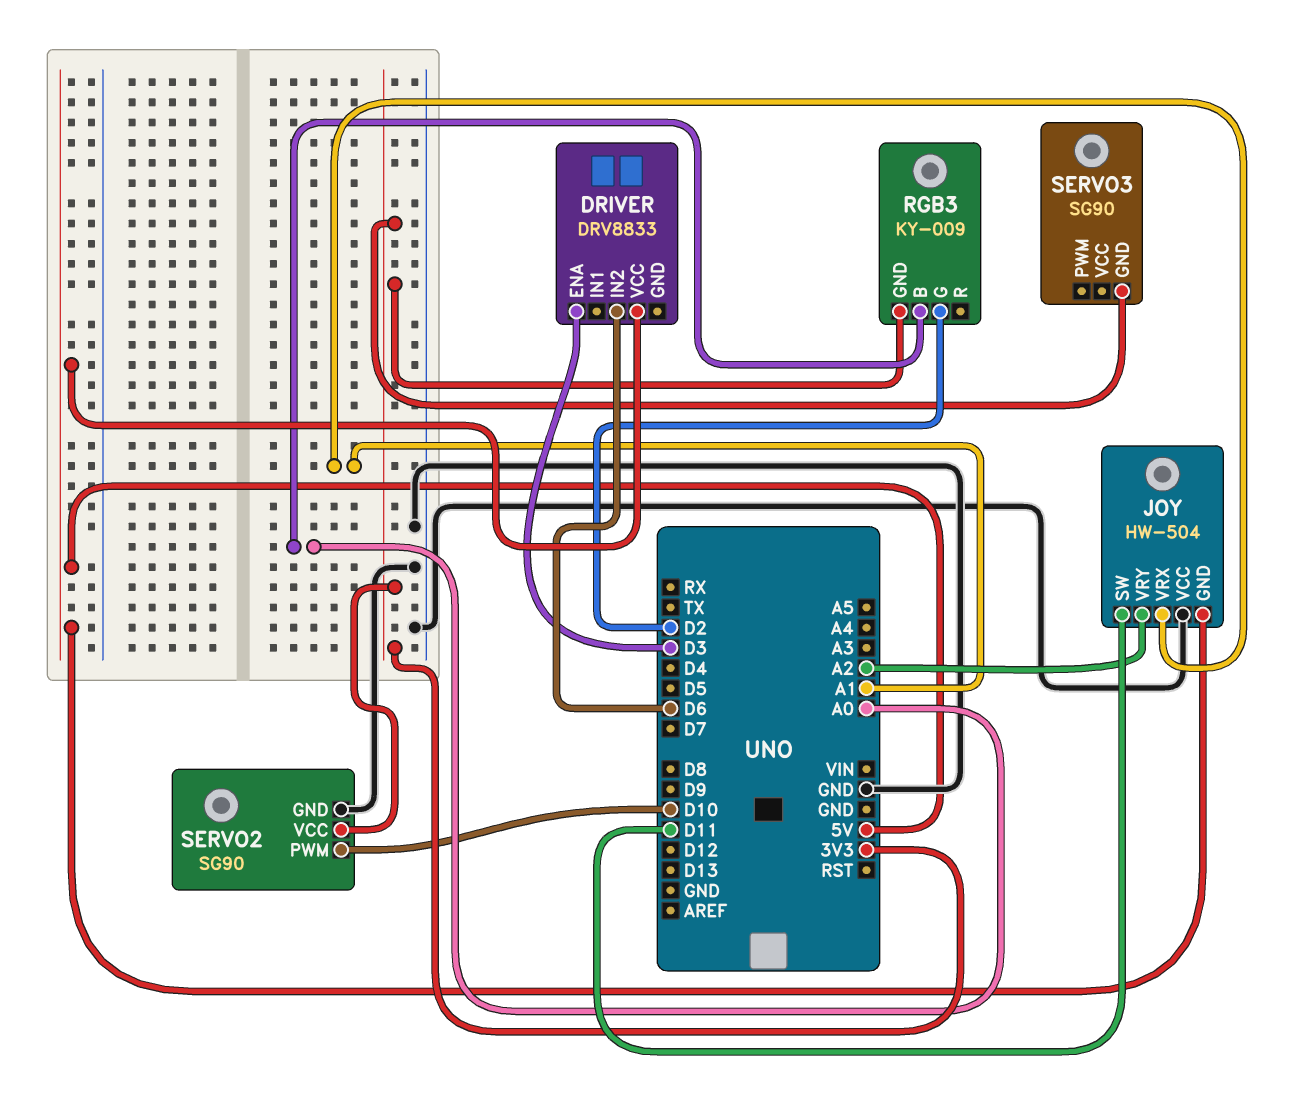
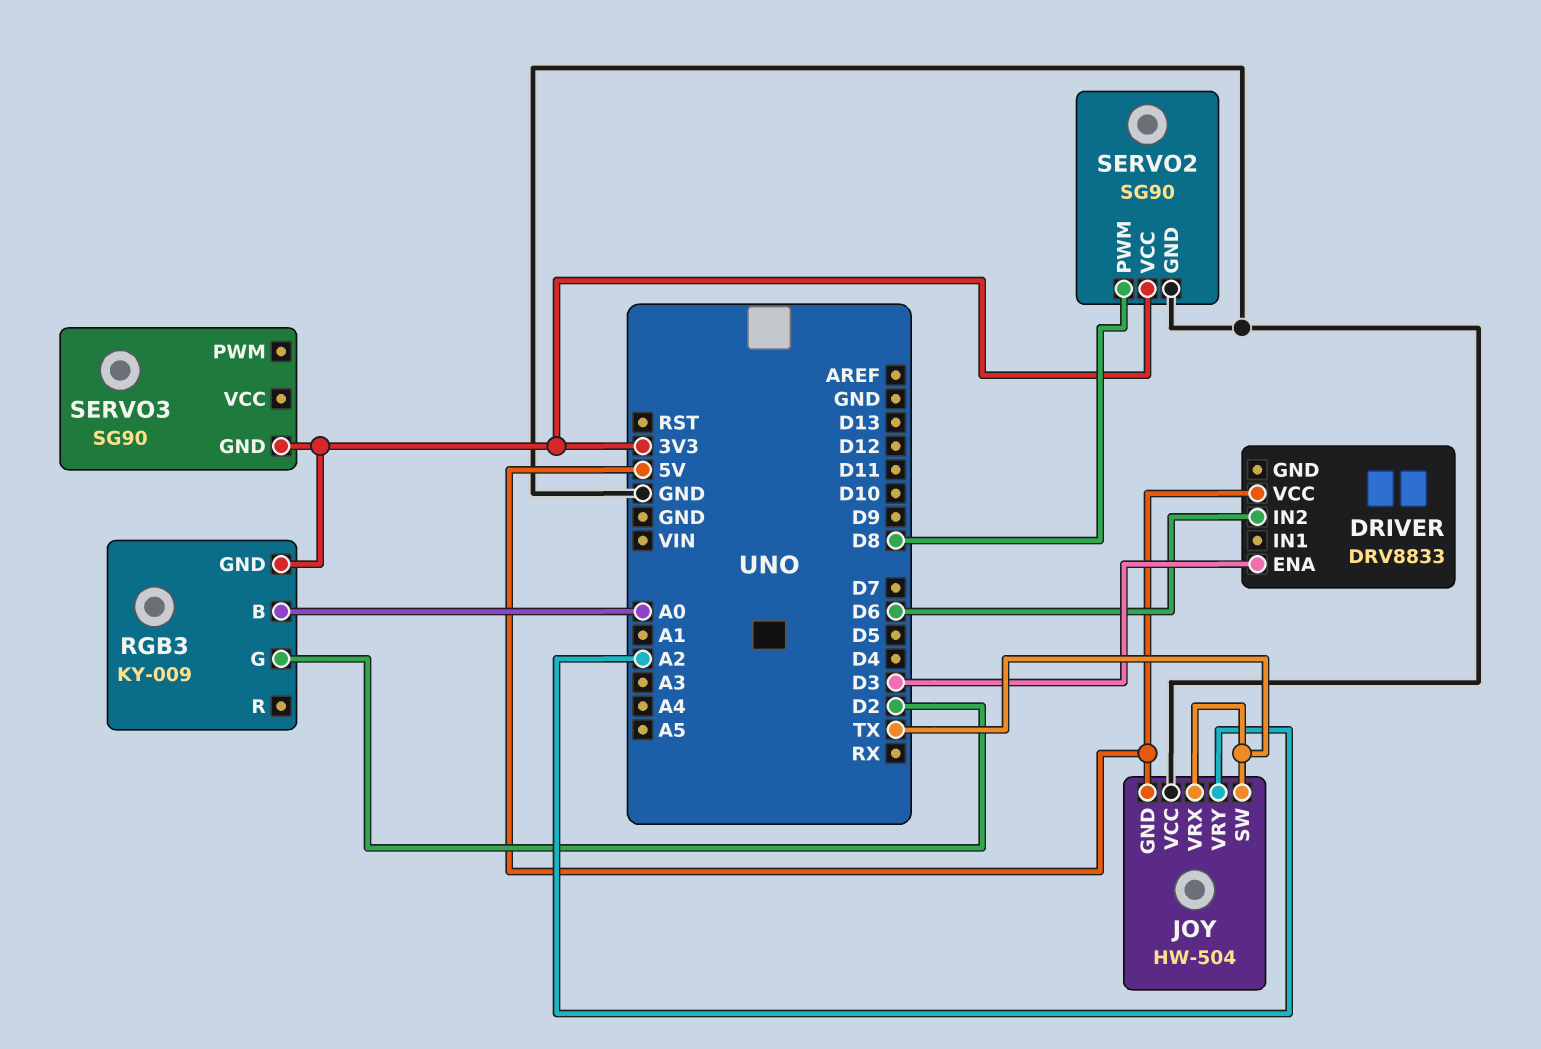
JOY pin SW: D11 -> TX
JOY pin VRX: A1 -> TX
SERVO2 pin PWM: D10 -> D8

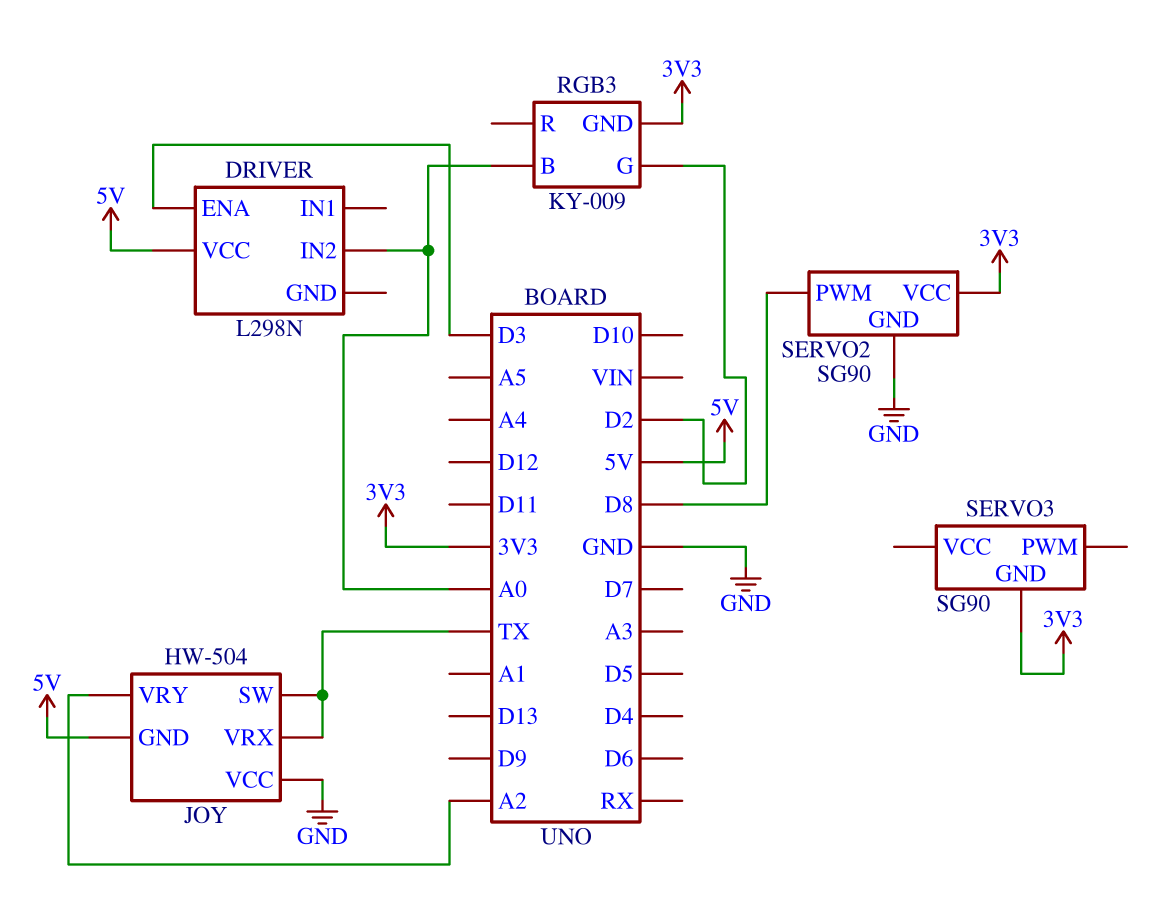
DRIVER: DRV8833 -> L298N
DRIVER pin IN2: D6 -> A0

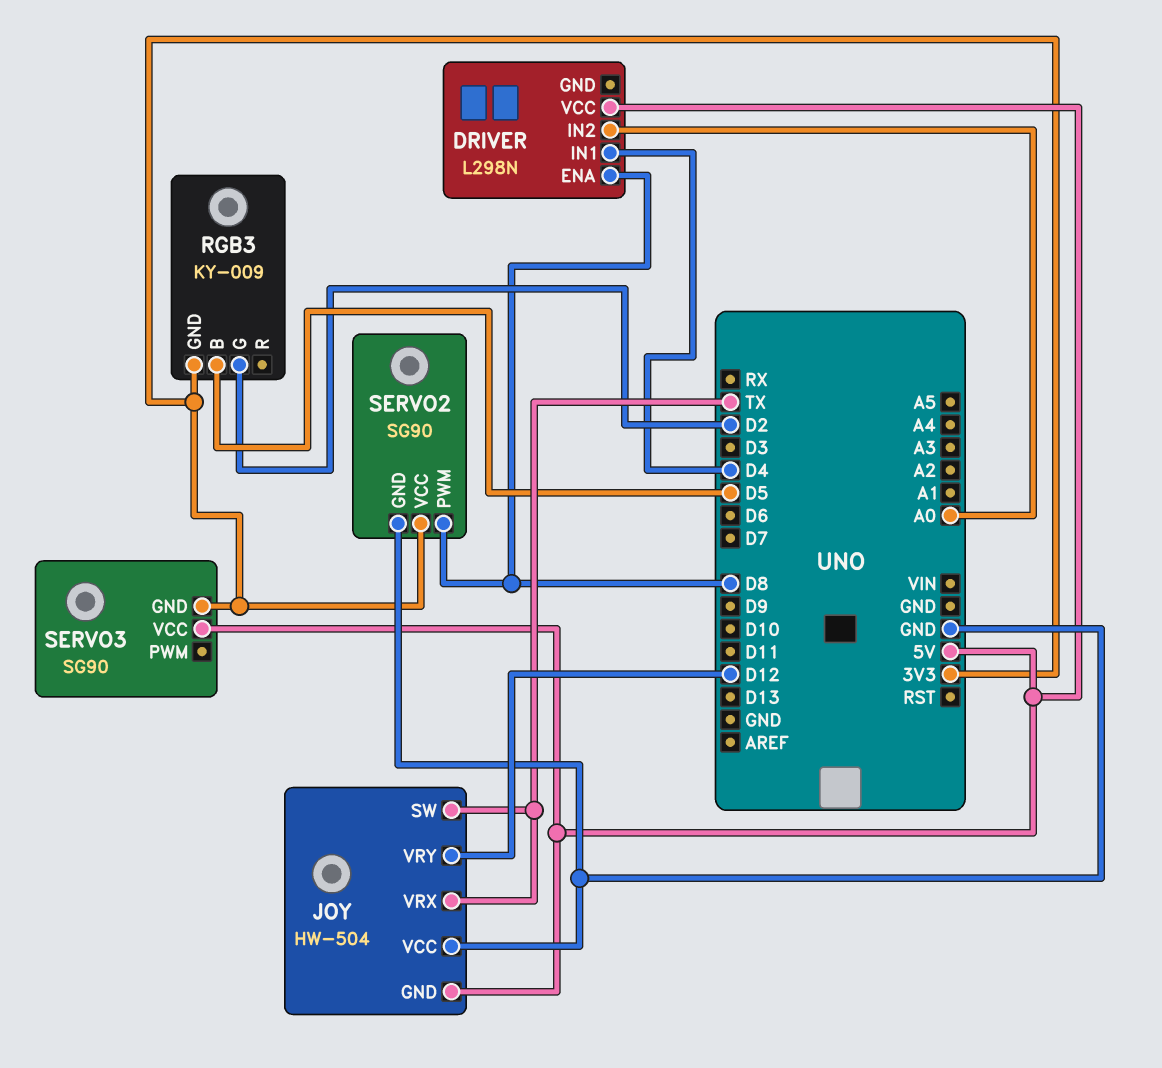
DRIVER pin ENA: D3 -> D8
DRIVER pin IN1: none -> D4
JOY pin VRY: A2 -> D12
RGB3 pin B: A0 -> D5
SERVO3 pin VCC: none -> 5V

